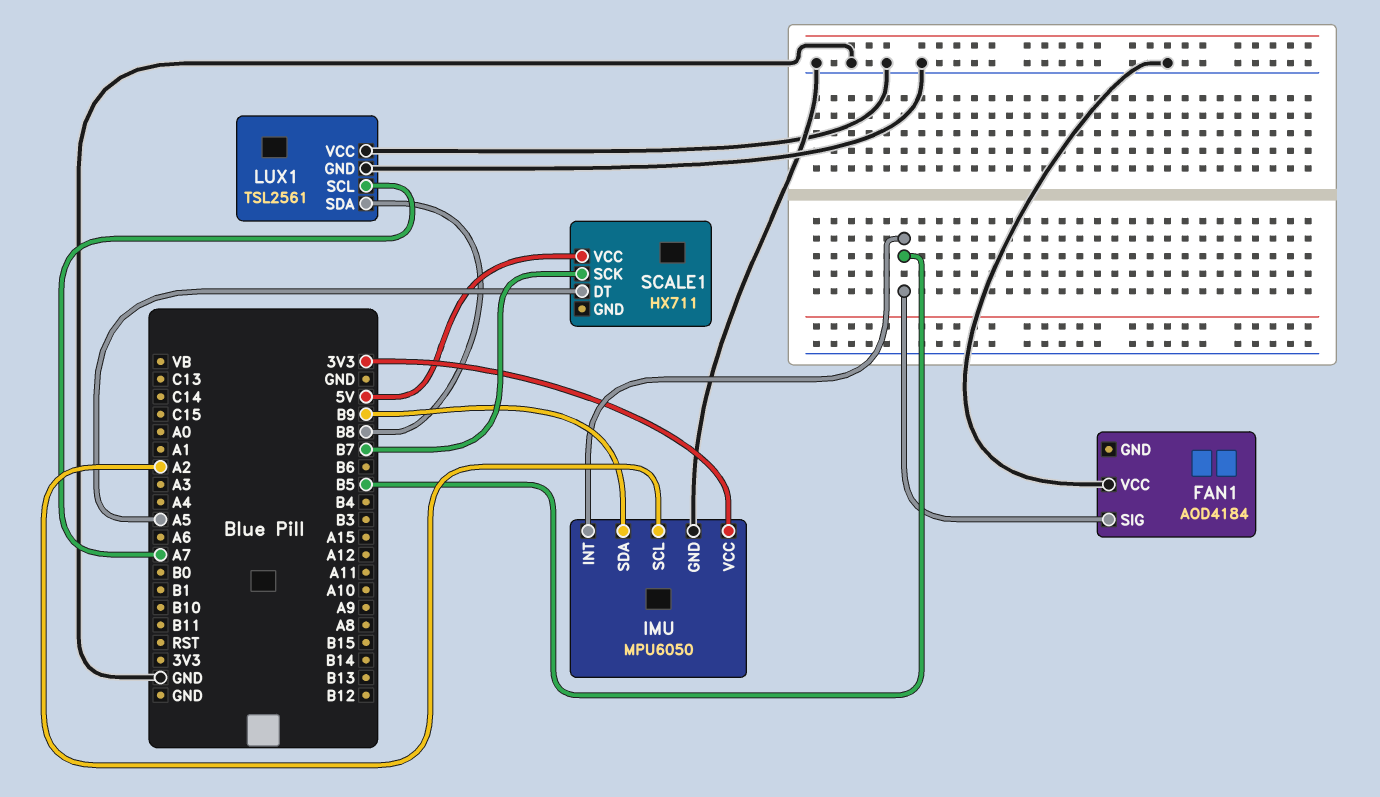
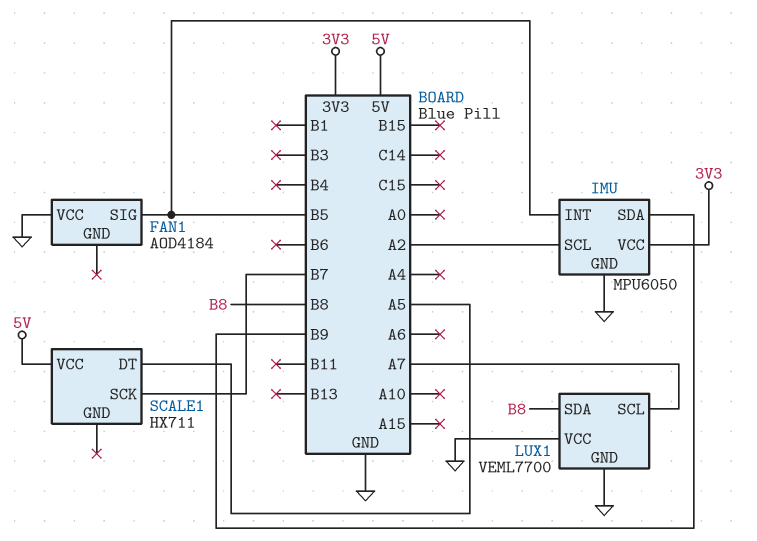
LUX1: TSL2561 -> VEML7700

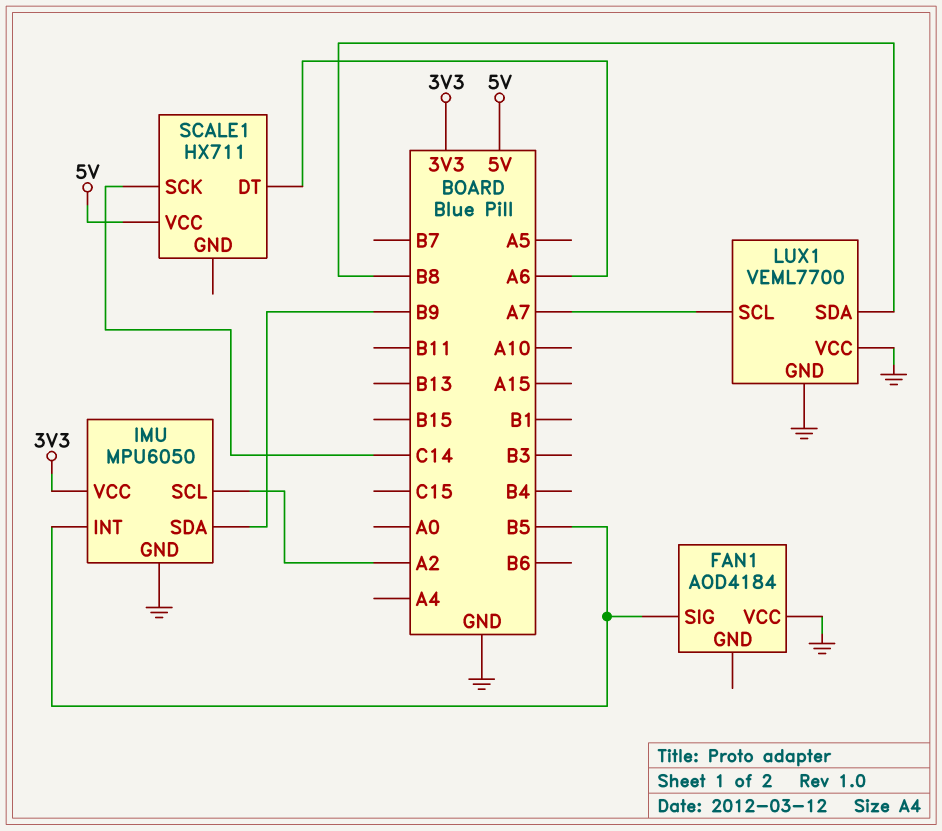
SCALE1 pin DT: A5 -> A6
SCALE1 pin SCK: B7 -> C14

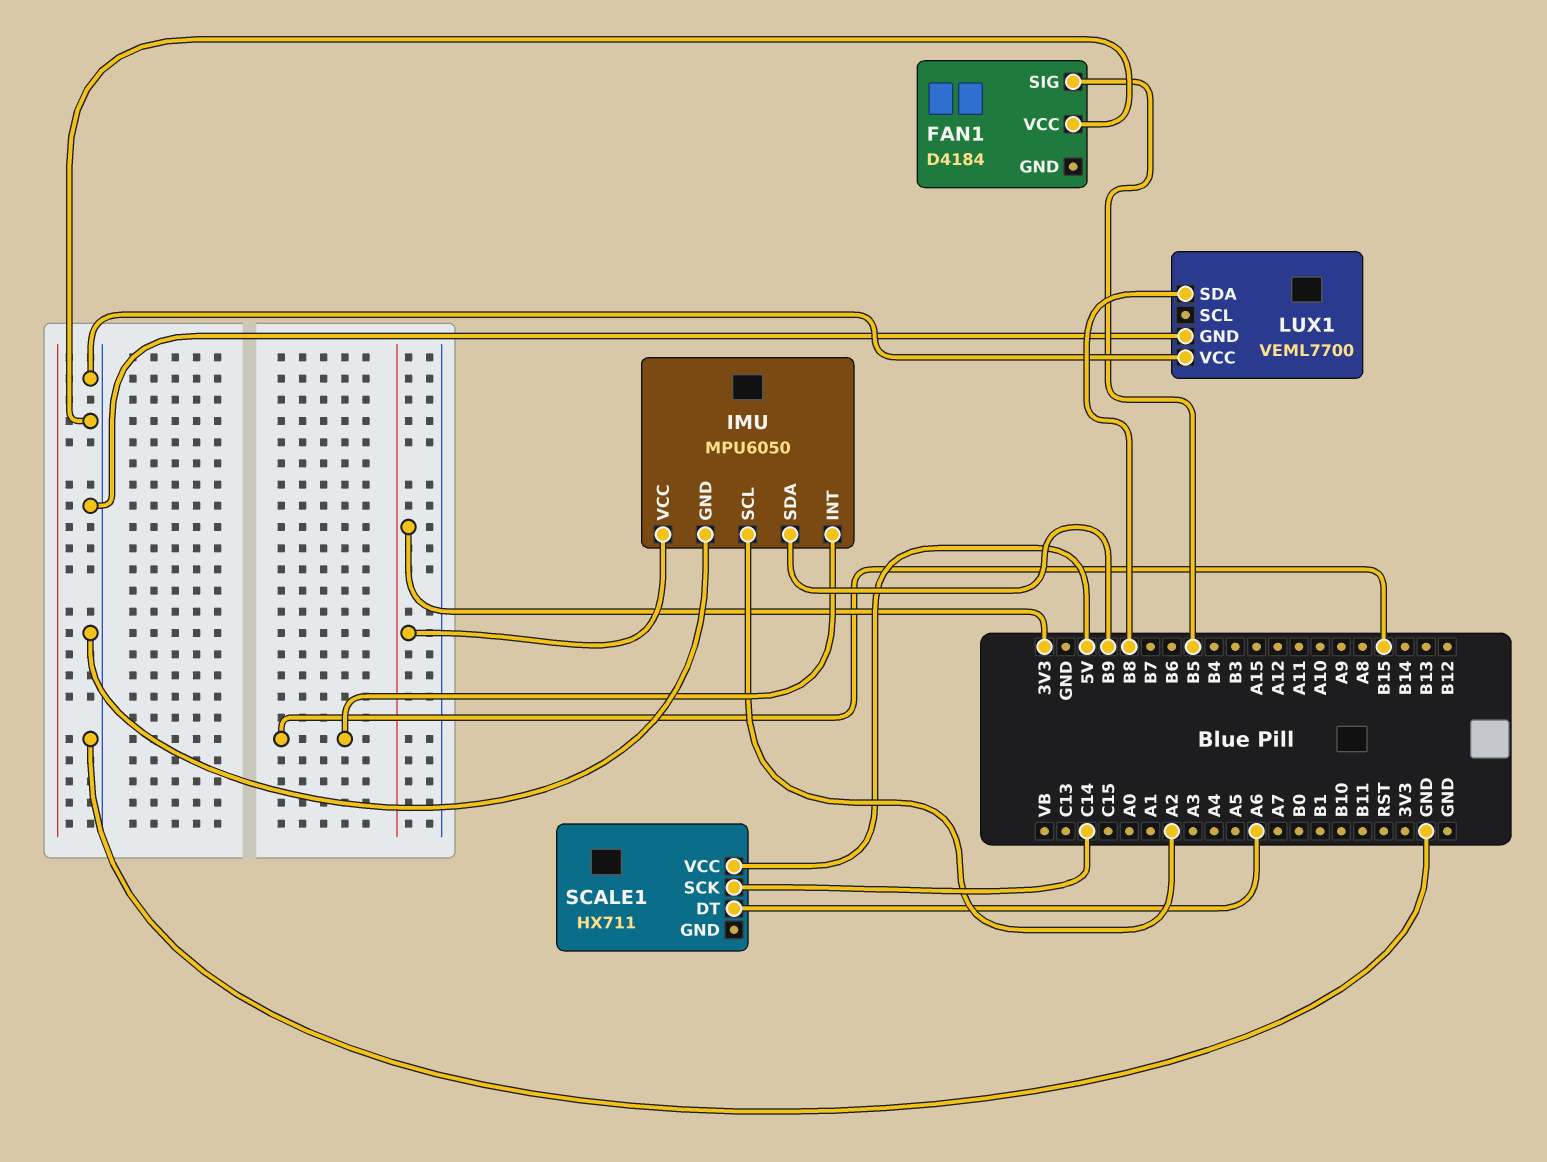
FAN1: AOD4184 -> D4184
IMU pin INT: B5 -> B15
LUX1 pin SCL: A7 -> none

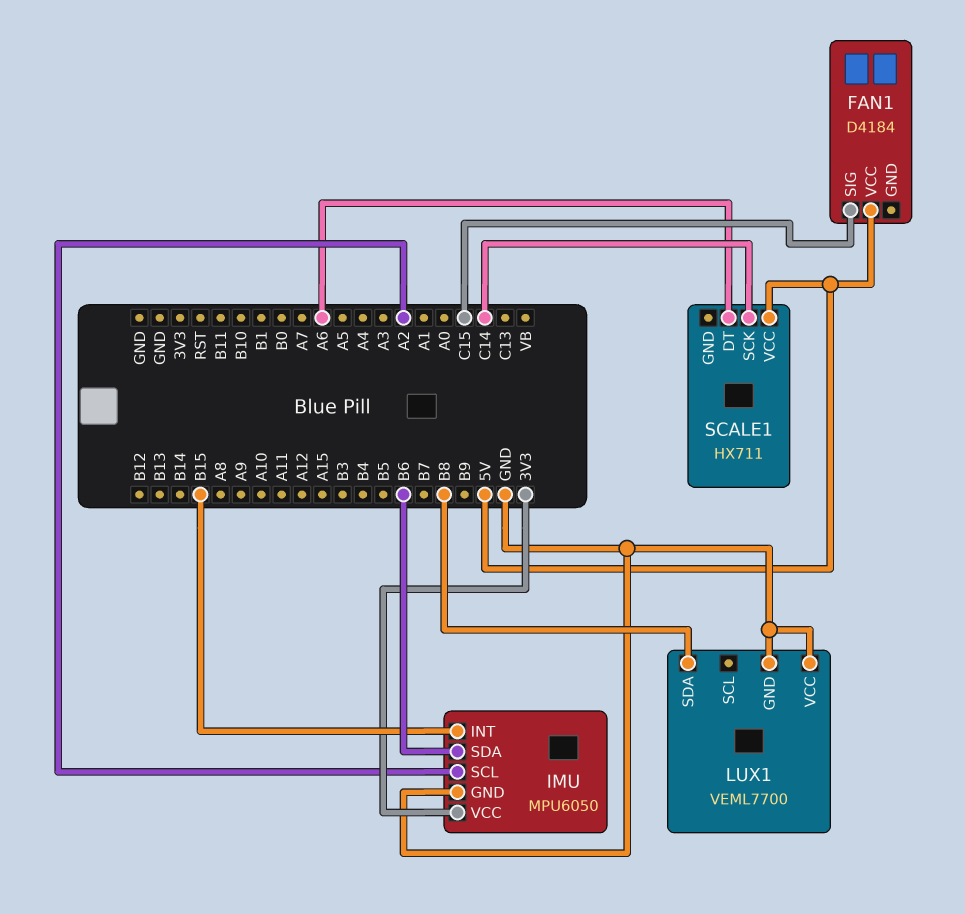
FAN1 pin SIG: B5 -> C15
FAN1 pin VCC: GND -> 5V
IMU pin SDA: B9 -> B6

